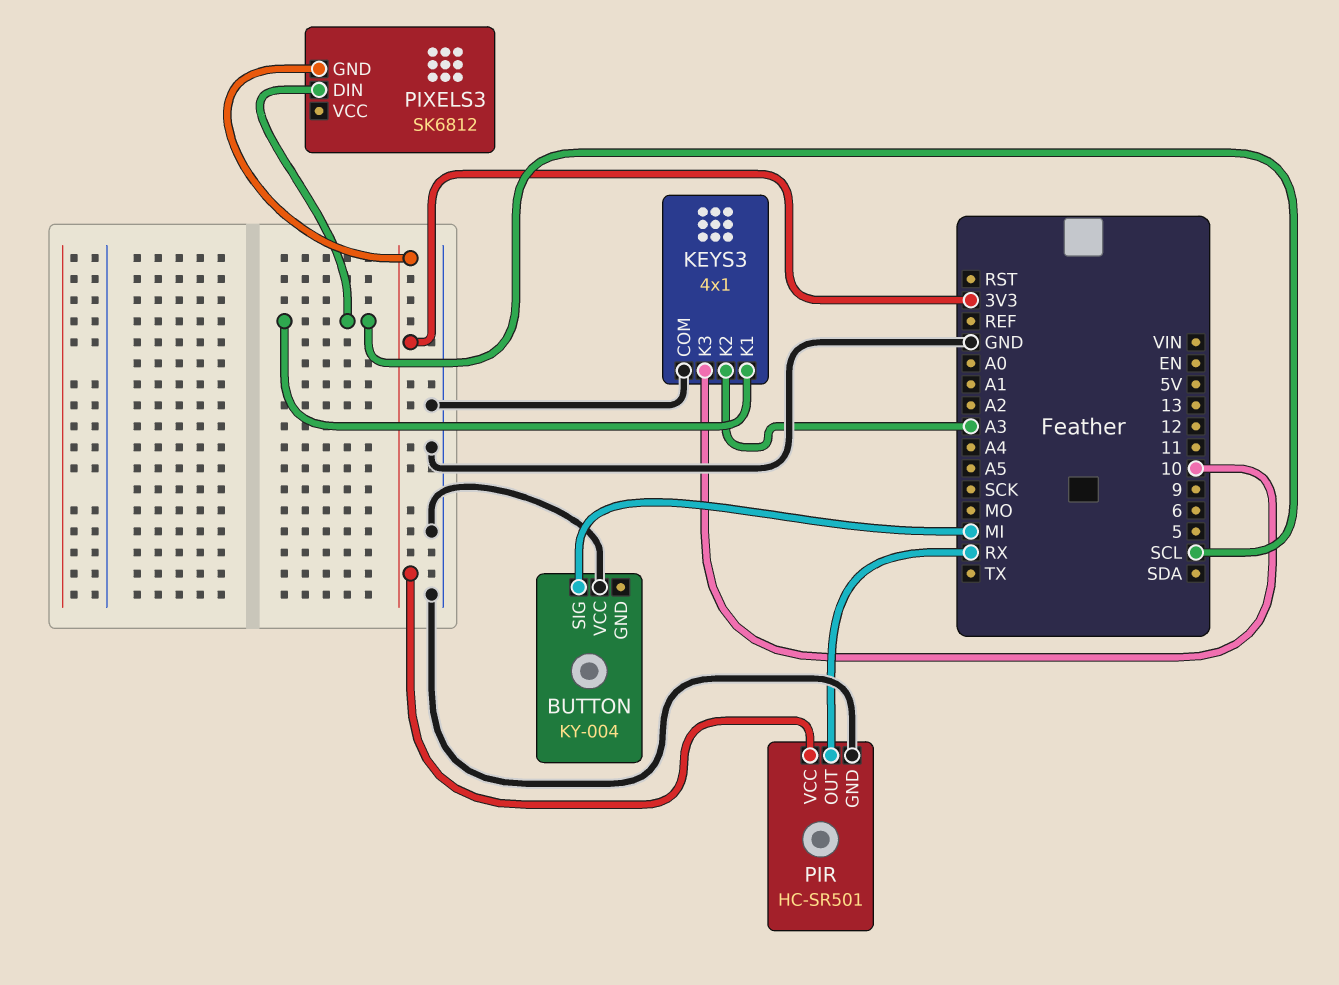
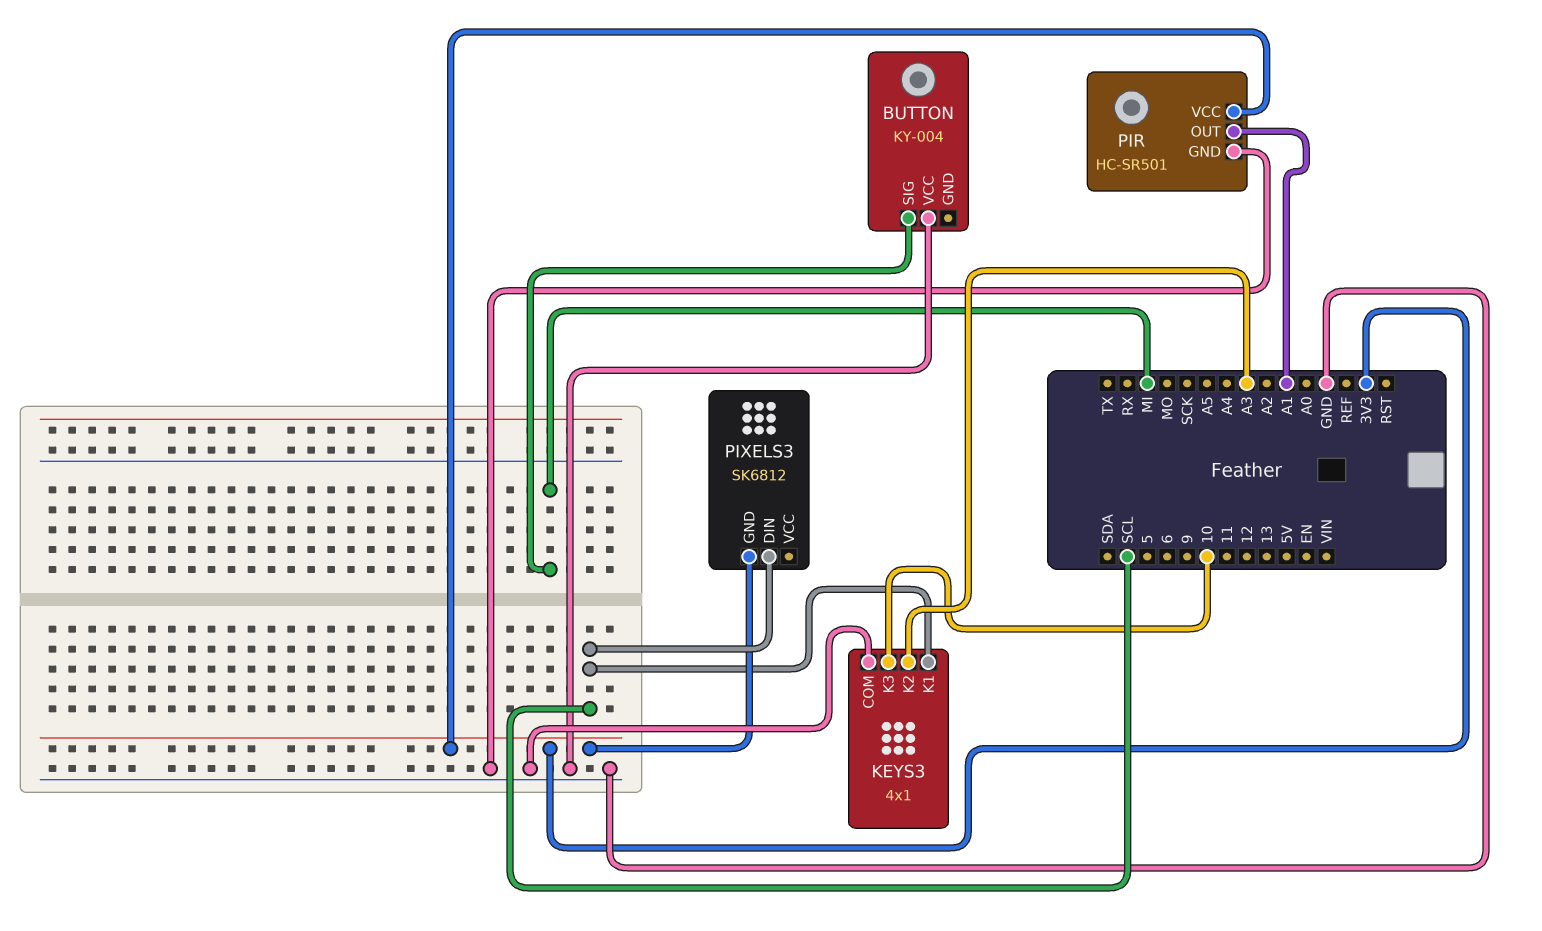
PIR pin OUT: RX -> A1

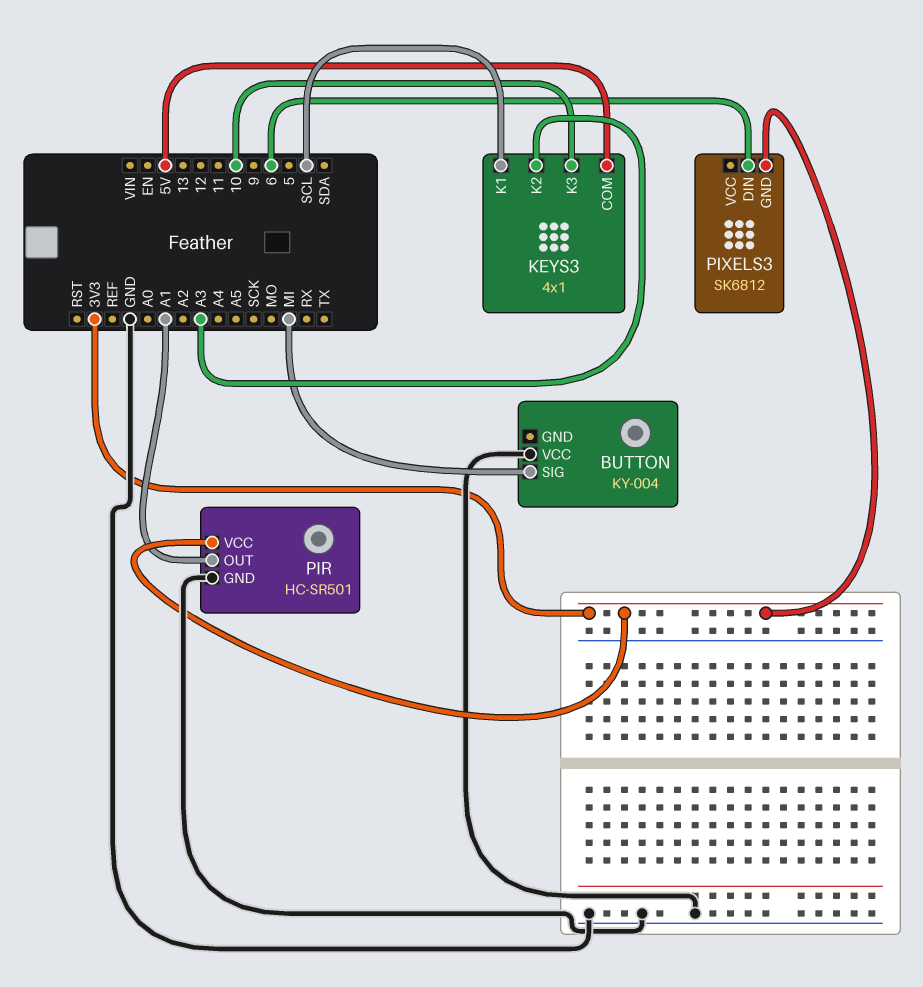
KEYS3 pin COM: GND -> 5V
PIXELS3 pin DIN: SCL -> 6

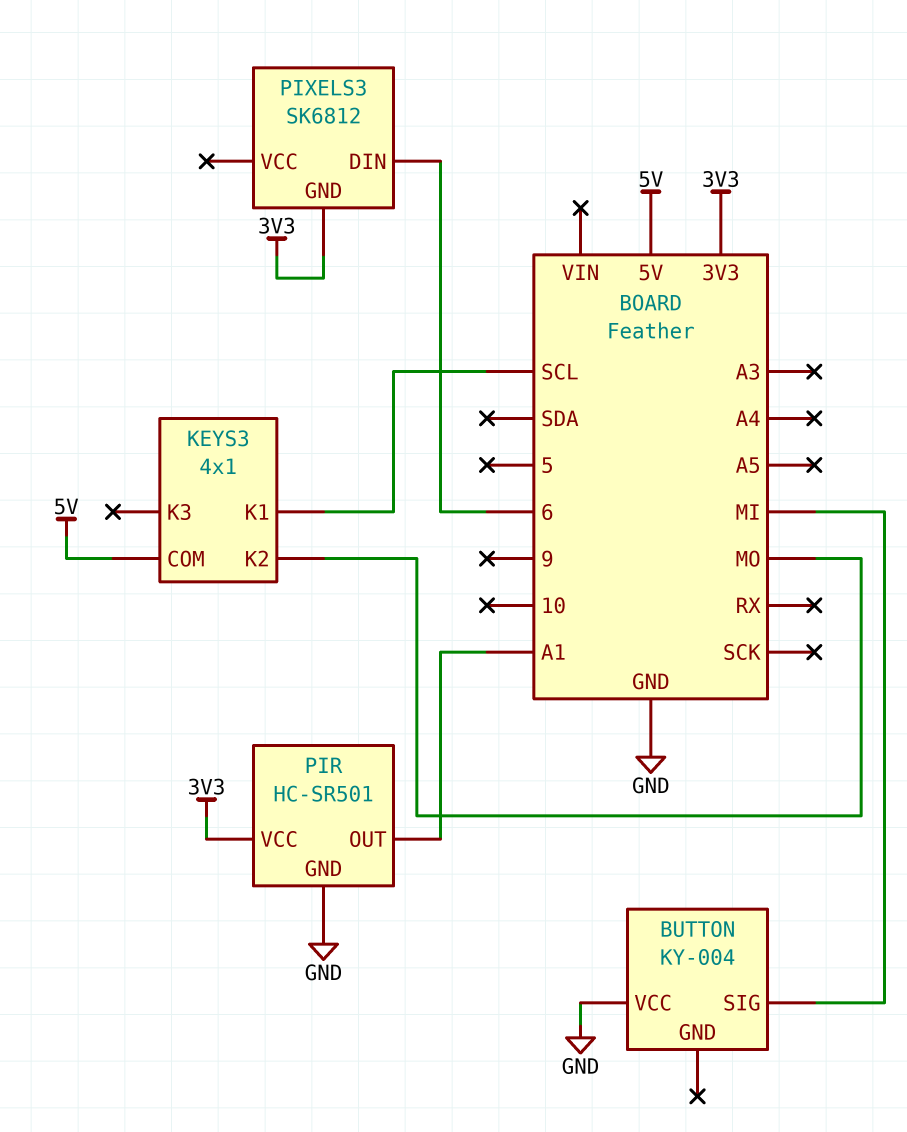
KEYS3 pin K2: A3 -> MO
KEYS3 pin K3: 10 -> none

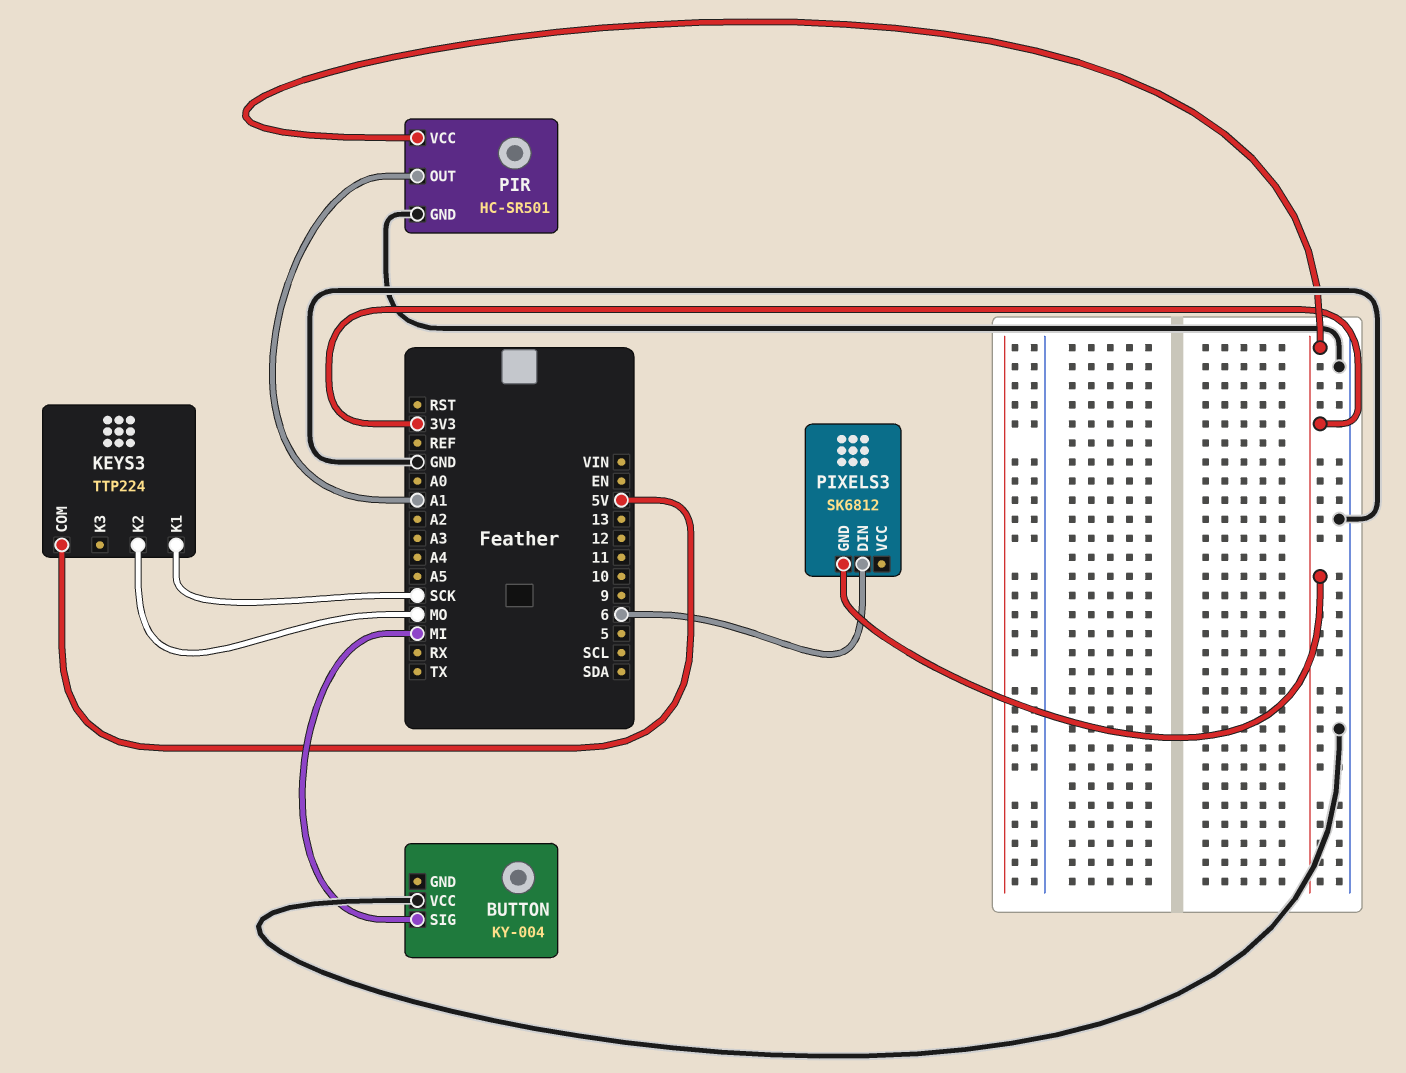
KEYS3: 4x1 -> TTP224
KEYS3 pin K1: SCL -> SCK

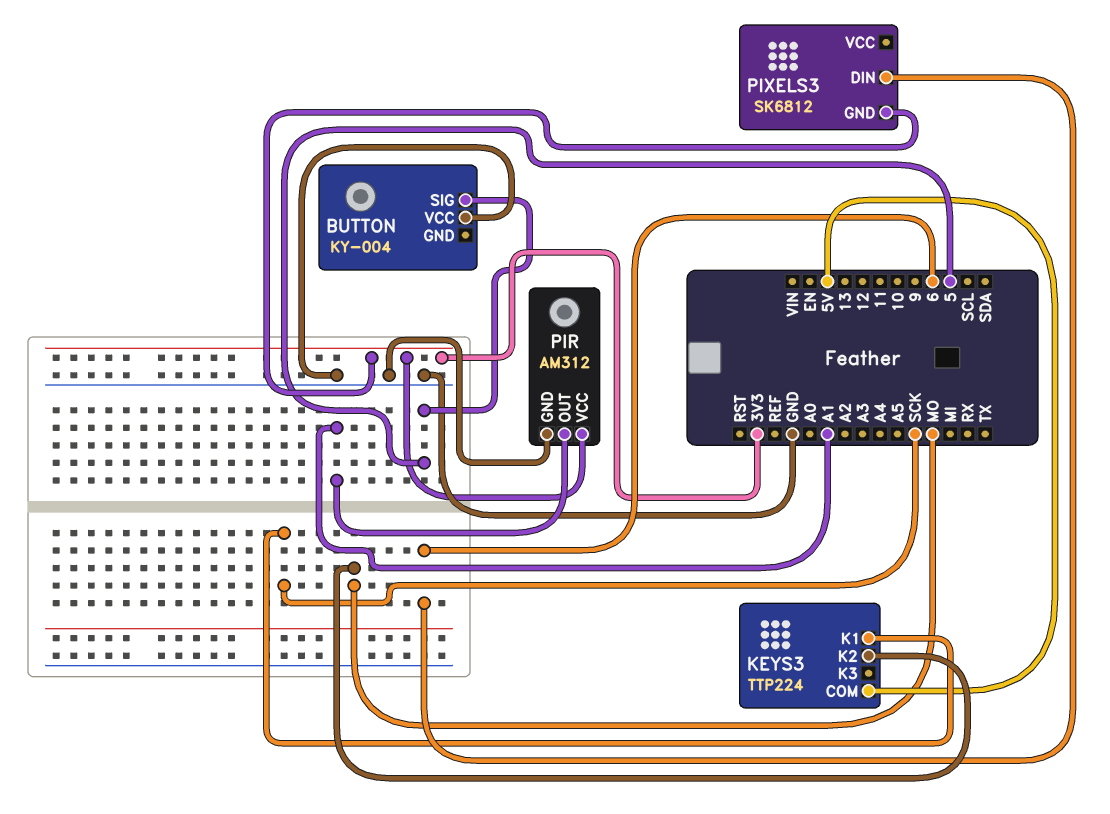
BUTTON pin SIG: MI -> 5
PIR: HC-SR501 -> AM312

